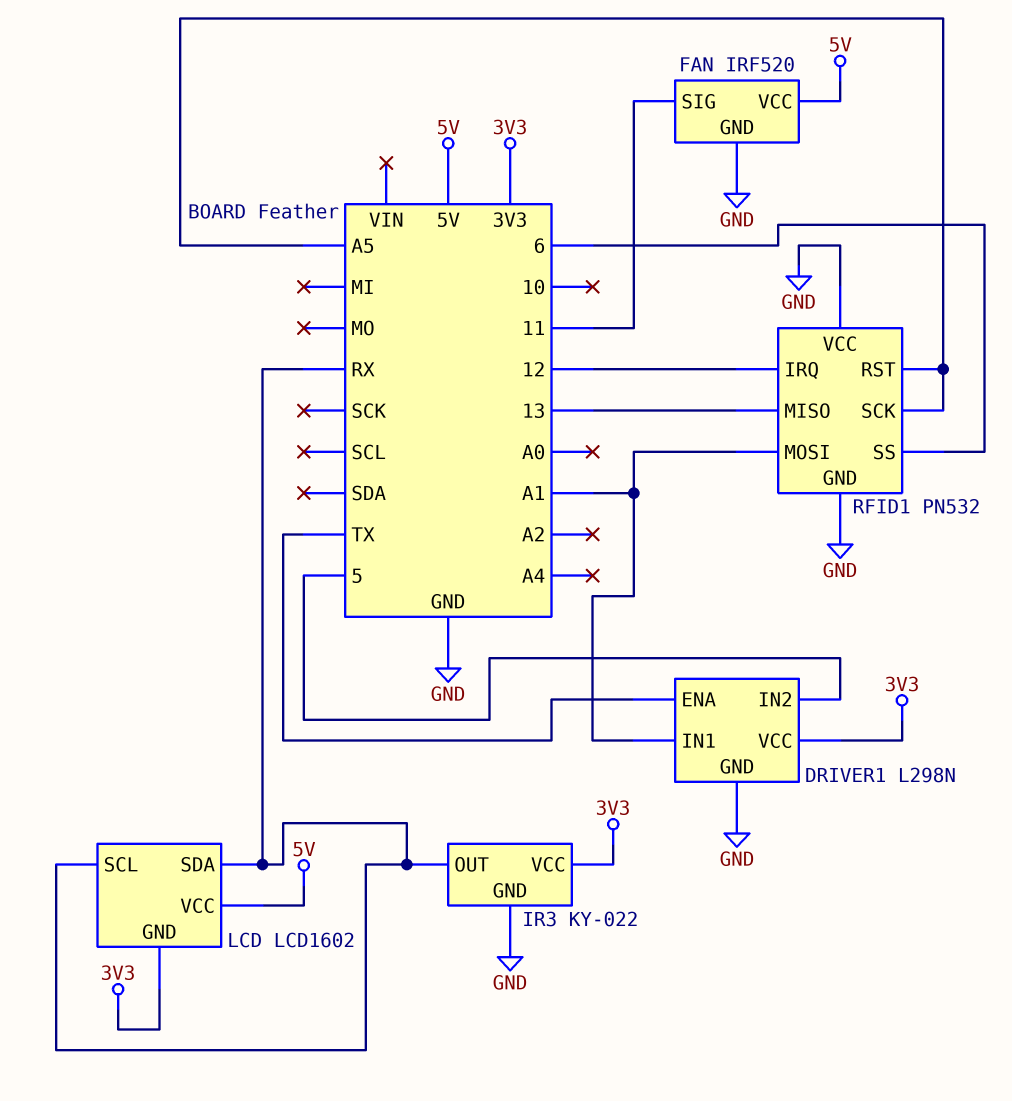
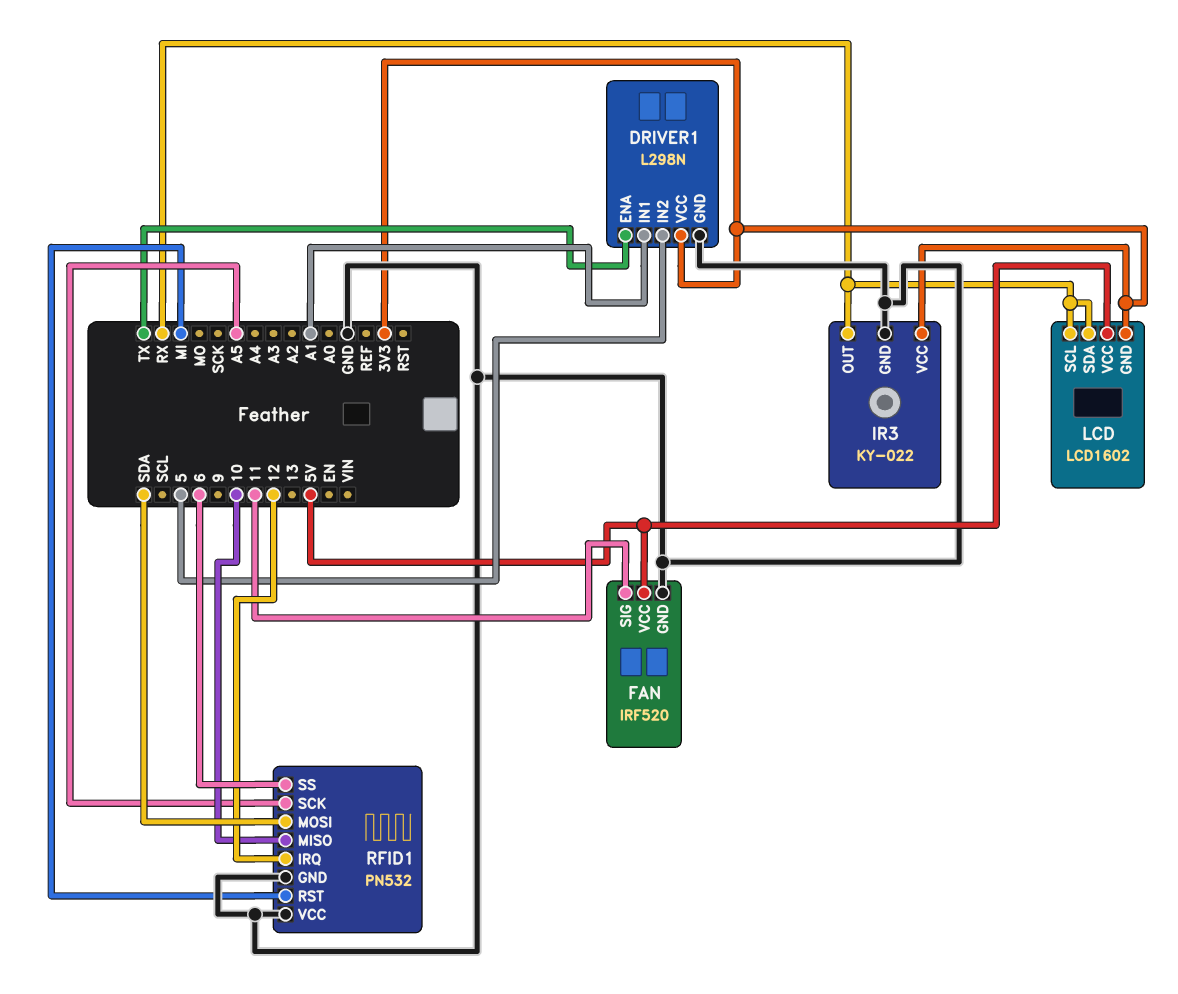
RFID1 pin MISO: 13 -> 10
RFID1 pin MOSI: A1 -> SDA
RFID1 pin RST: A5 -> MI

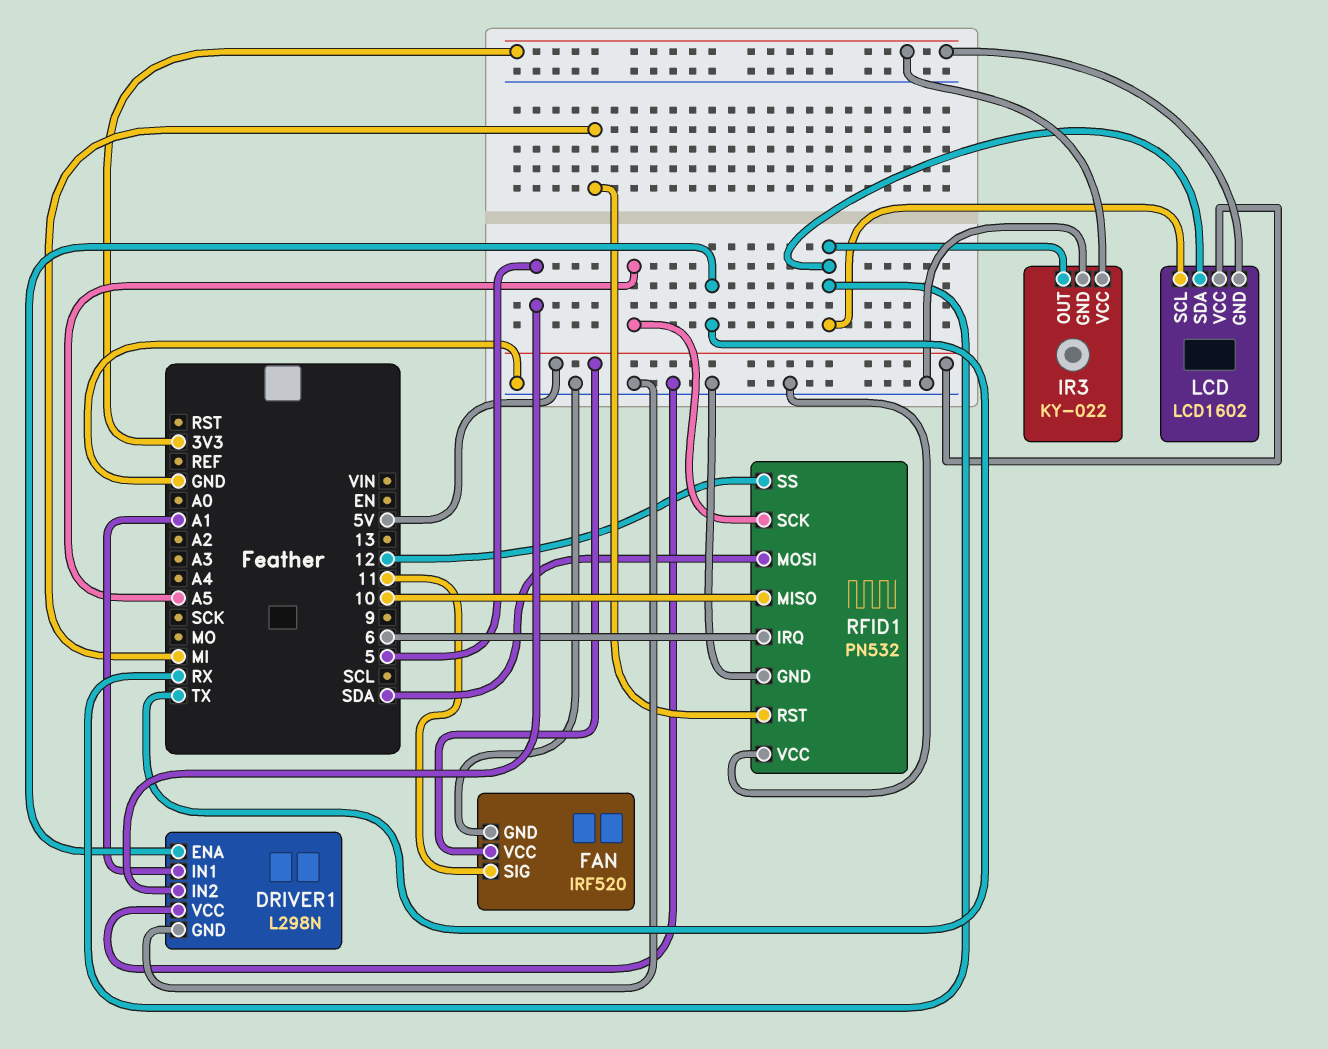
DRIVER1 pin VCC: 3V3 -> GND
RFID1 pin IRQ: 12 -> 6
RFID1 pin SS: 6 -> 12

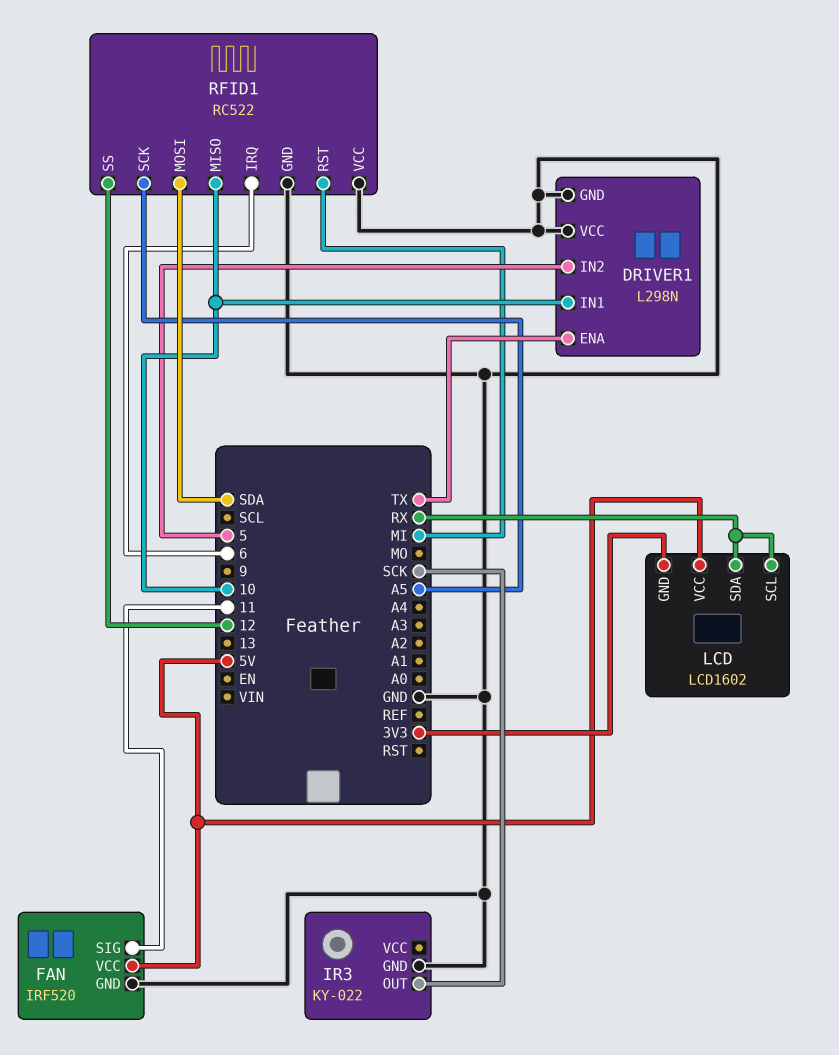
DRIVER1 pin IN1: A1 -> 10
IR3 pin OUT: RX -> SCK
IR3 pin VCC: 3V3 -> none
RFID1: PN532 -> RC522

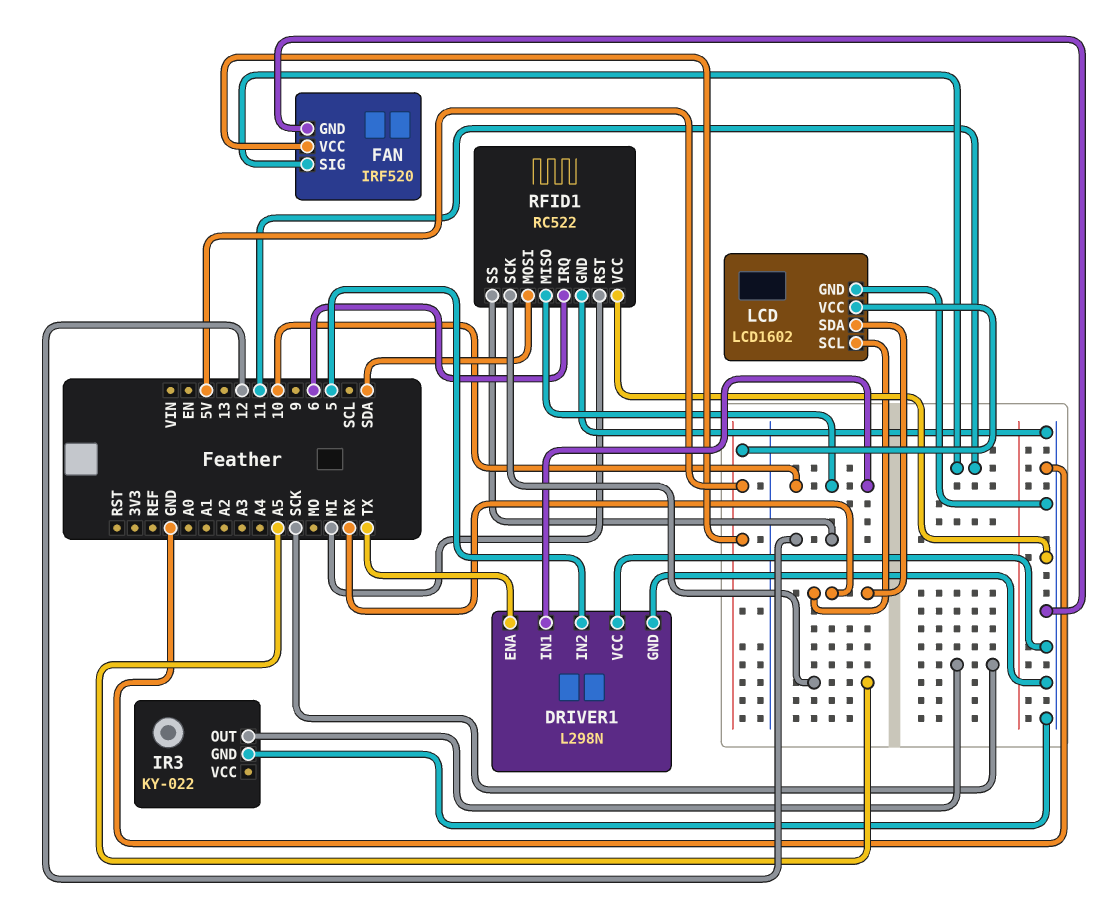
LCD pin GND: 3V3 -> GND

